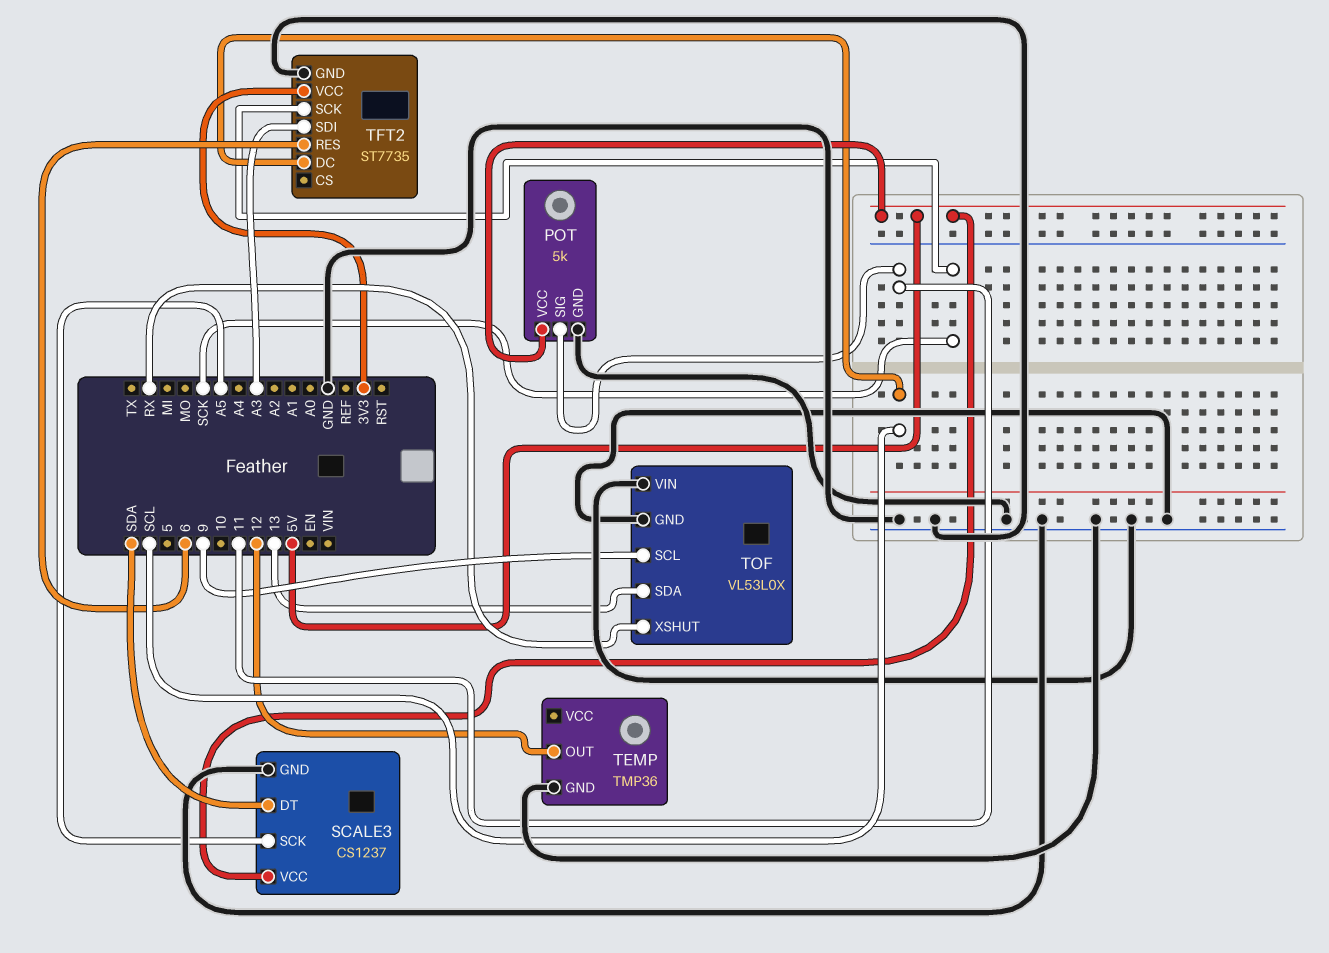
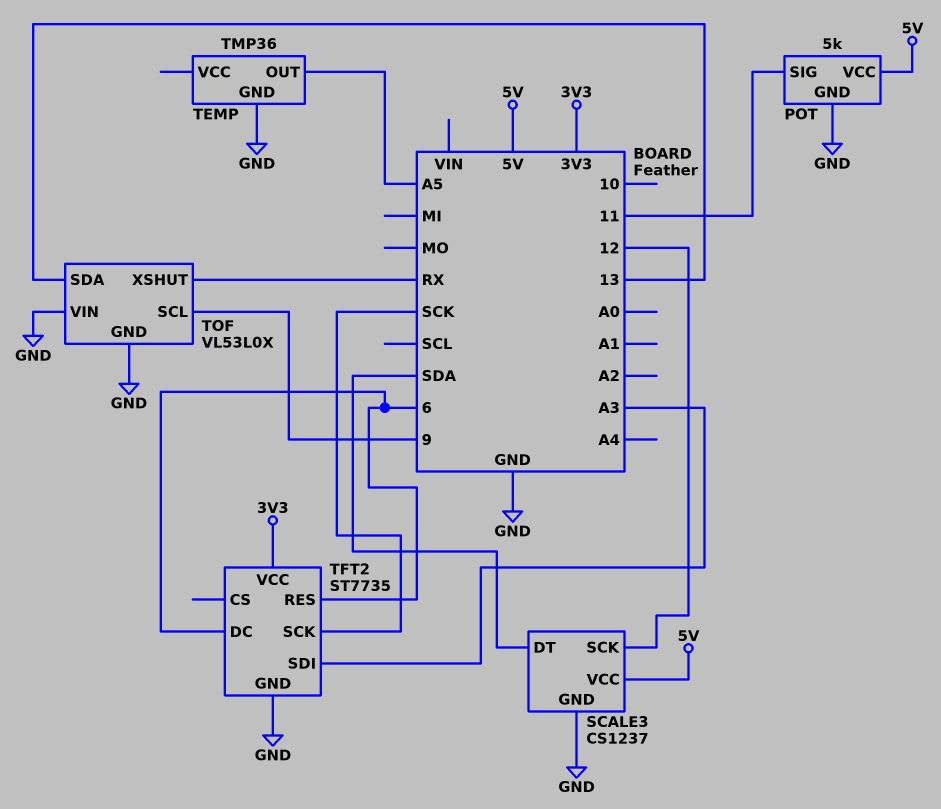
SCALE3 pin SCK: A5 -> 12
TEMP pin OUT: 12 -> A5
TFT2 pin DC: SCL -> 6

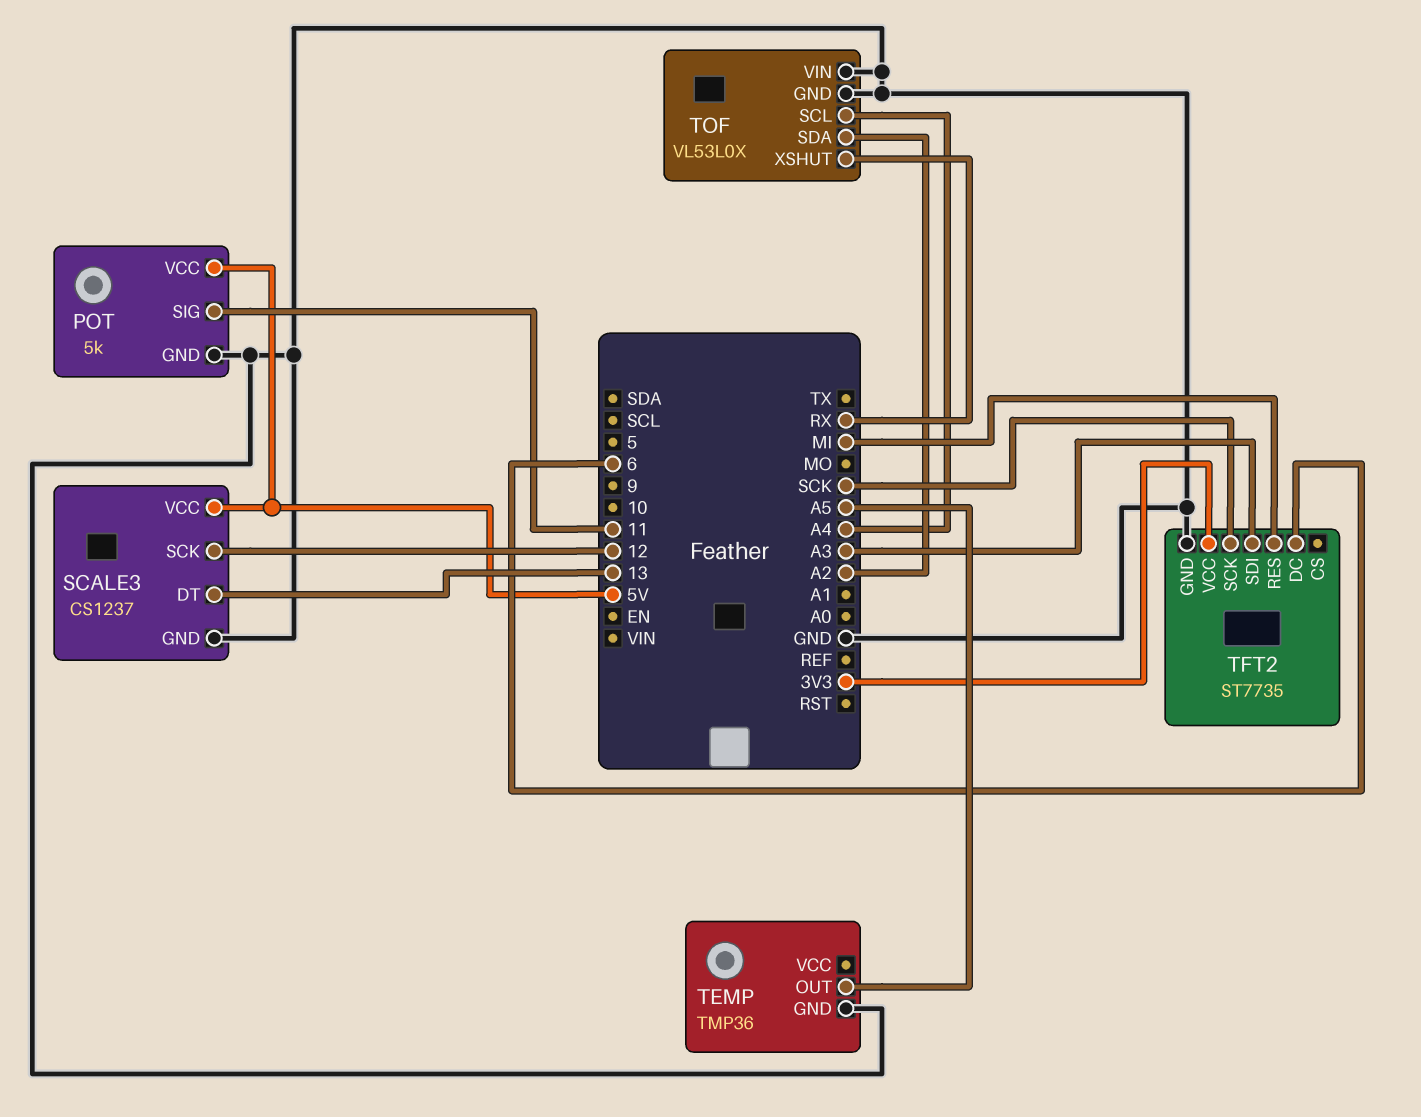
SCALE3 pin DT: SDA -> 13
TFT2 pin RES: 6 -> MI
TOF pin SCL: 9 -> A4
TOF pin SDA: 13 -> A2

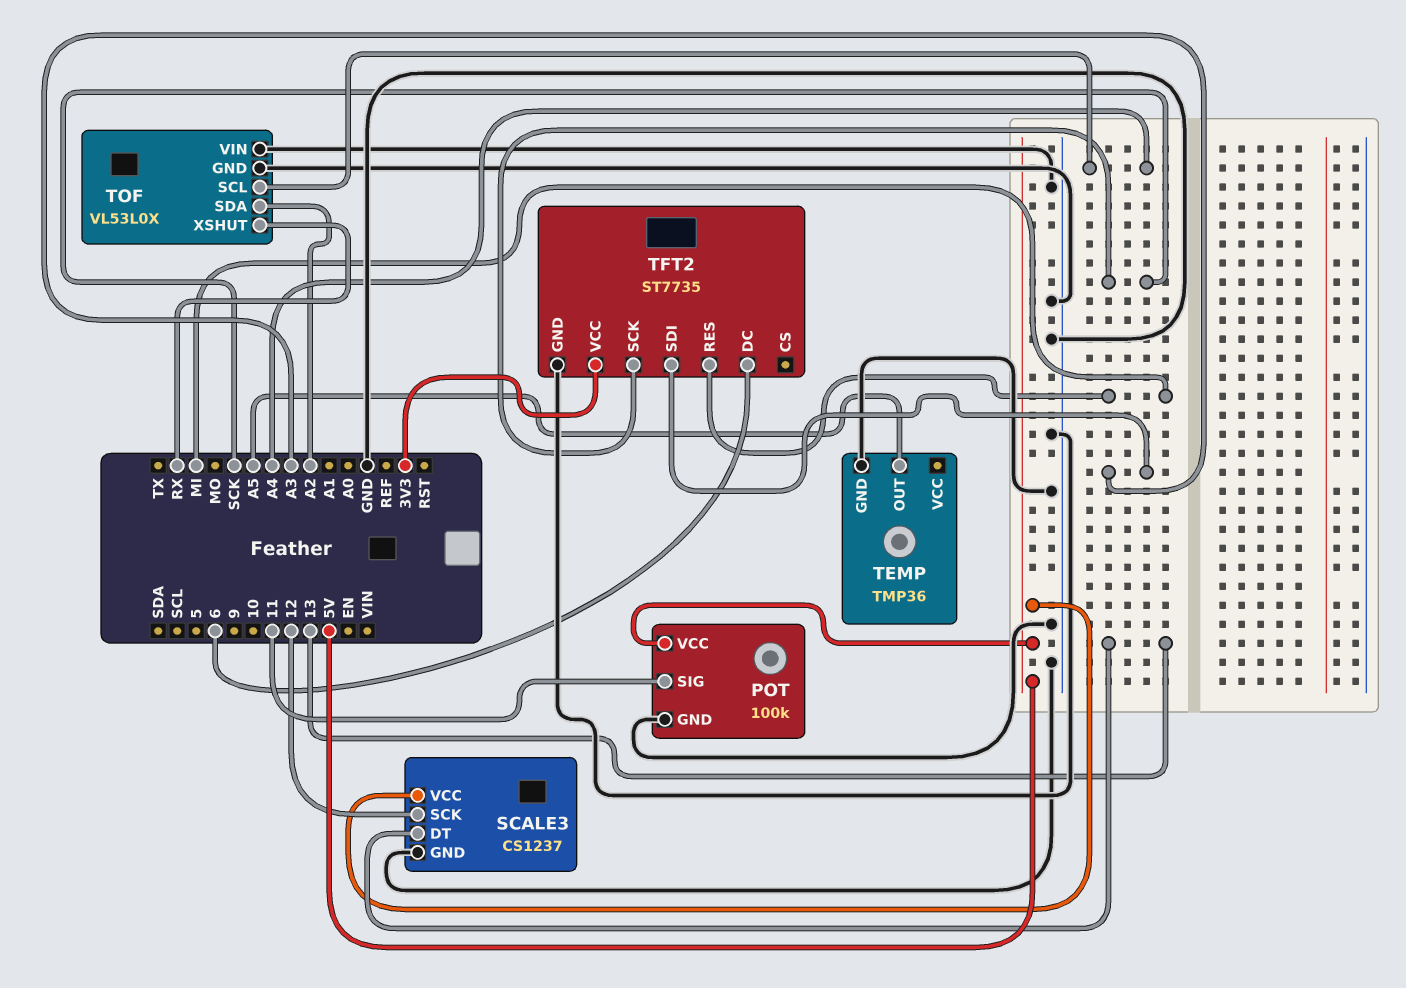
POT: 5k -> 100k

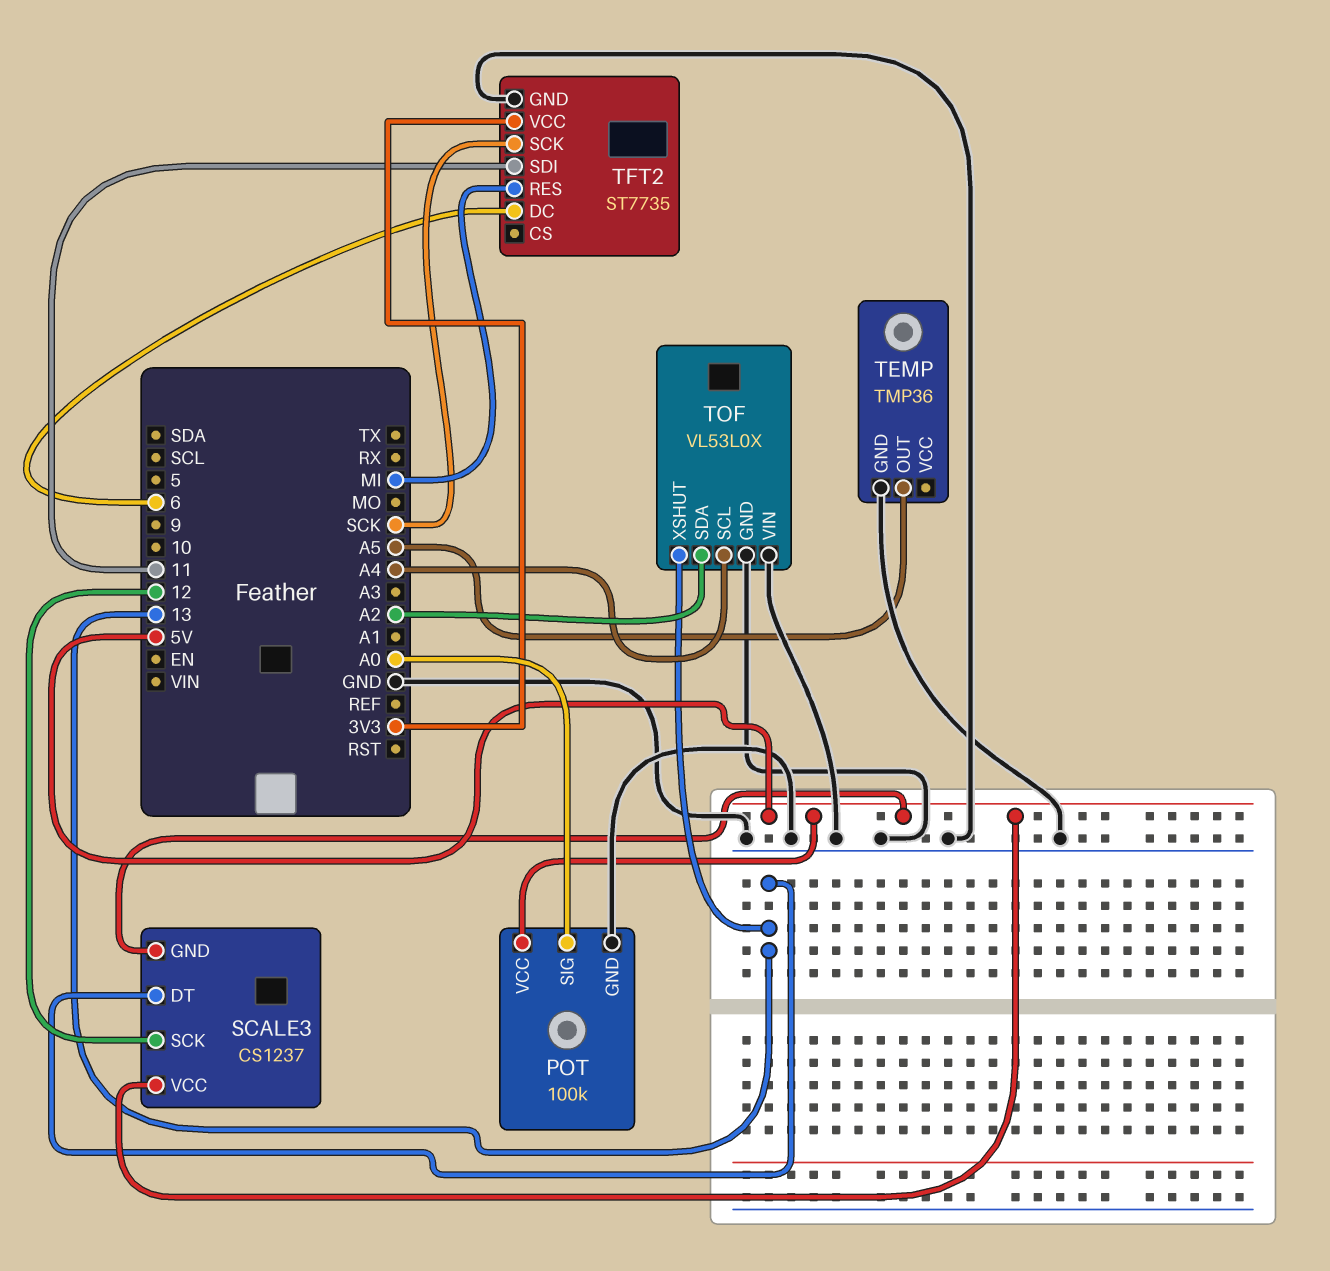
POT pin SIG: 11 -> A0
SCALE3 pin GND: GND -> 5V
TFT2 pin SDI: A3 -> 11
TOF pin XSHUT: RX -> 13

